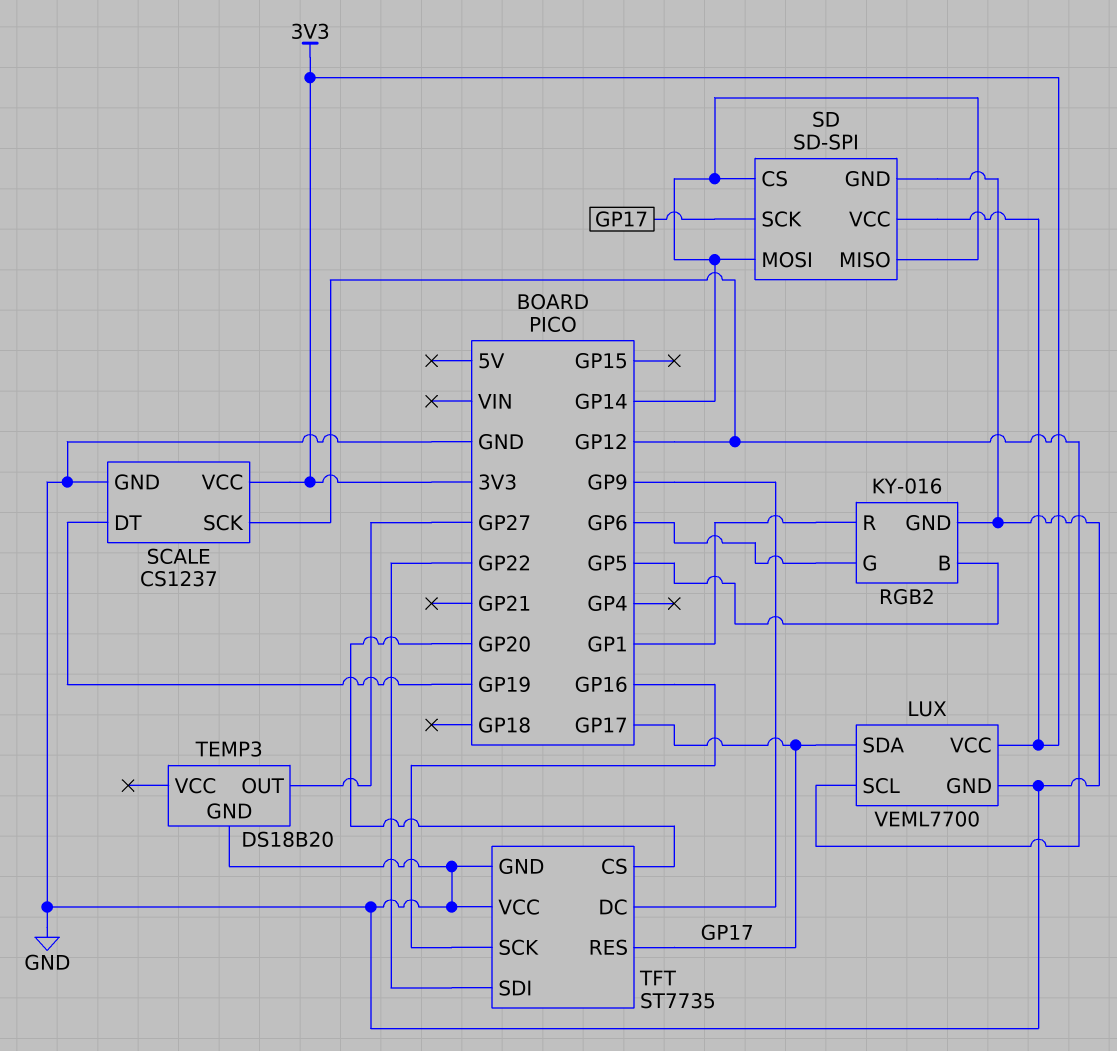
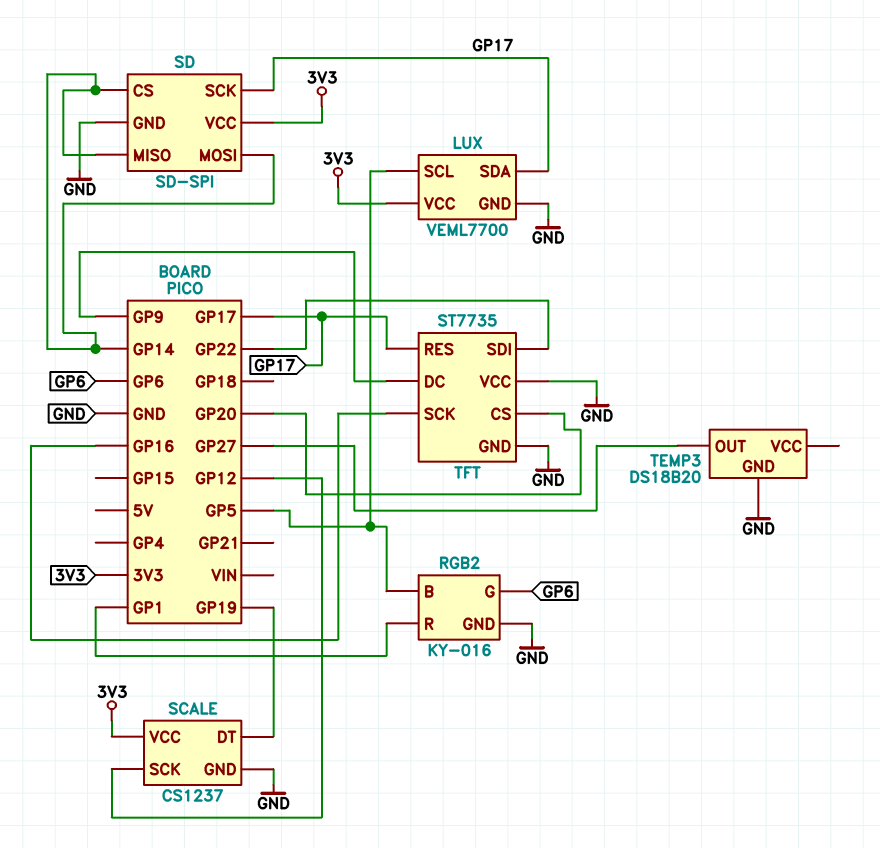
LUX pin SCL: GP12 -> GP5

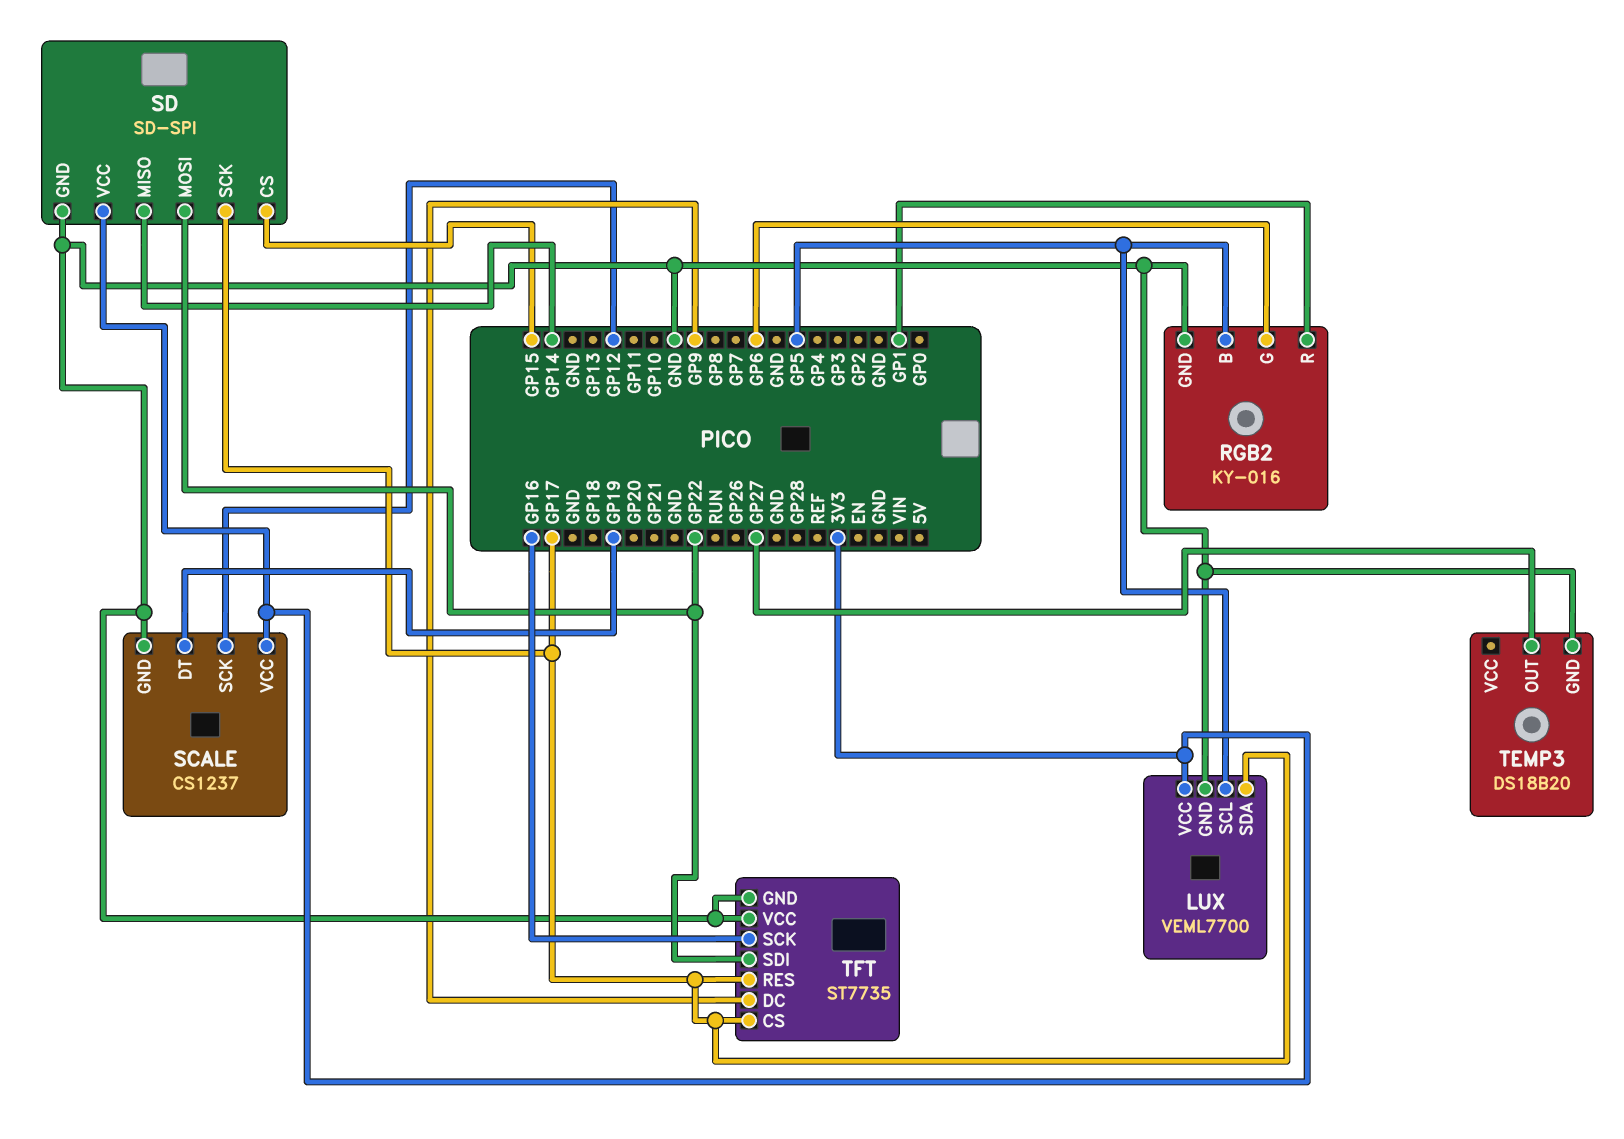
SD pin CS: GP14 -> GP15
SD pin MOSI: GP14 -> GP22
TFT pin CS: GP20 -> GP17

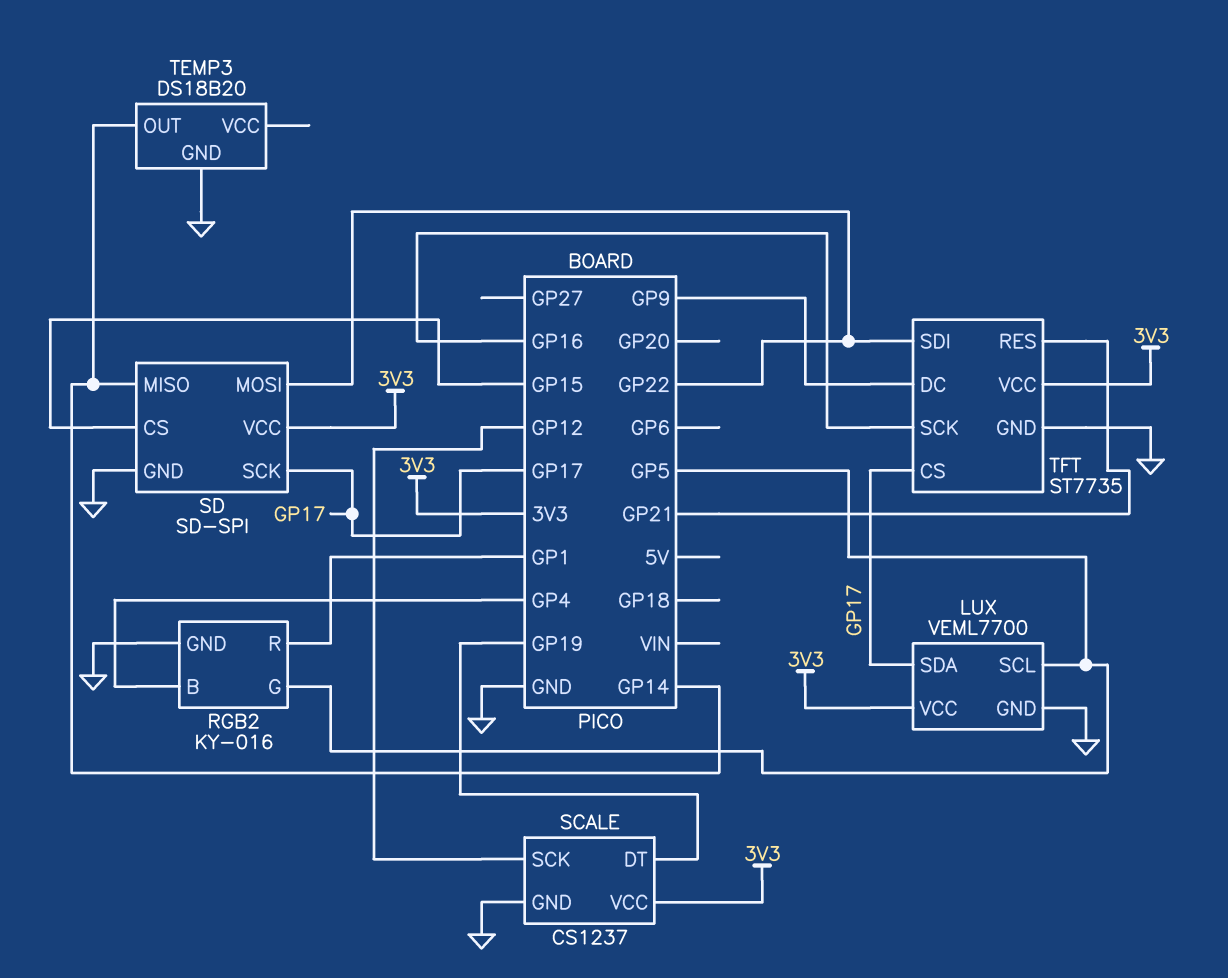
RGB2 pin B: GP5 -> GP4
RGB2 pin G: GP6 -> GP5
TEMP3 pin OUT: GP27 -> GP14
TFT pin RES: GP17 -> GP21
TFT pin VCC: GND -> 3V3

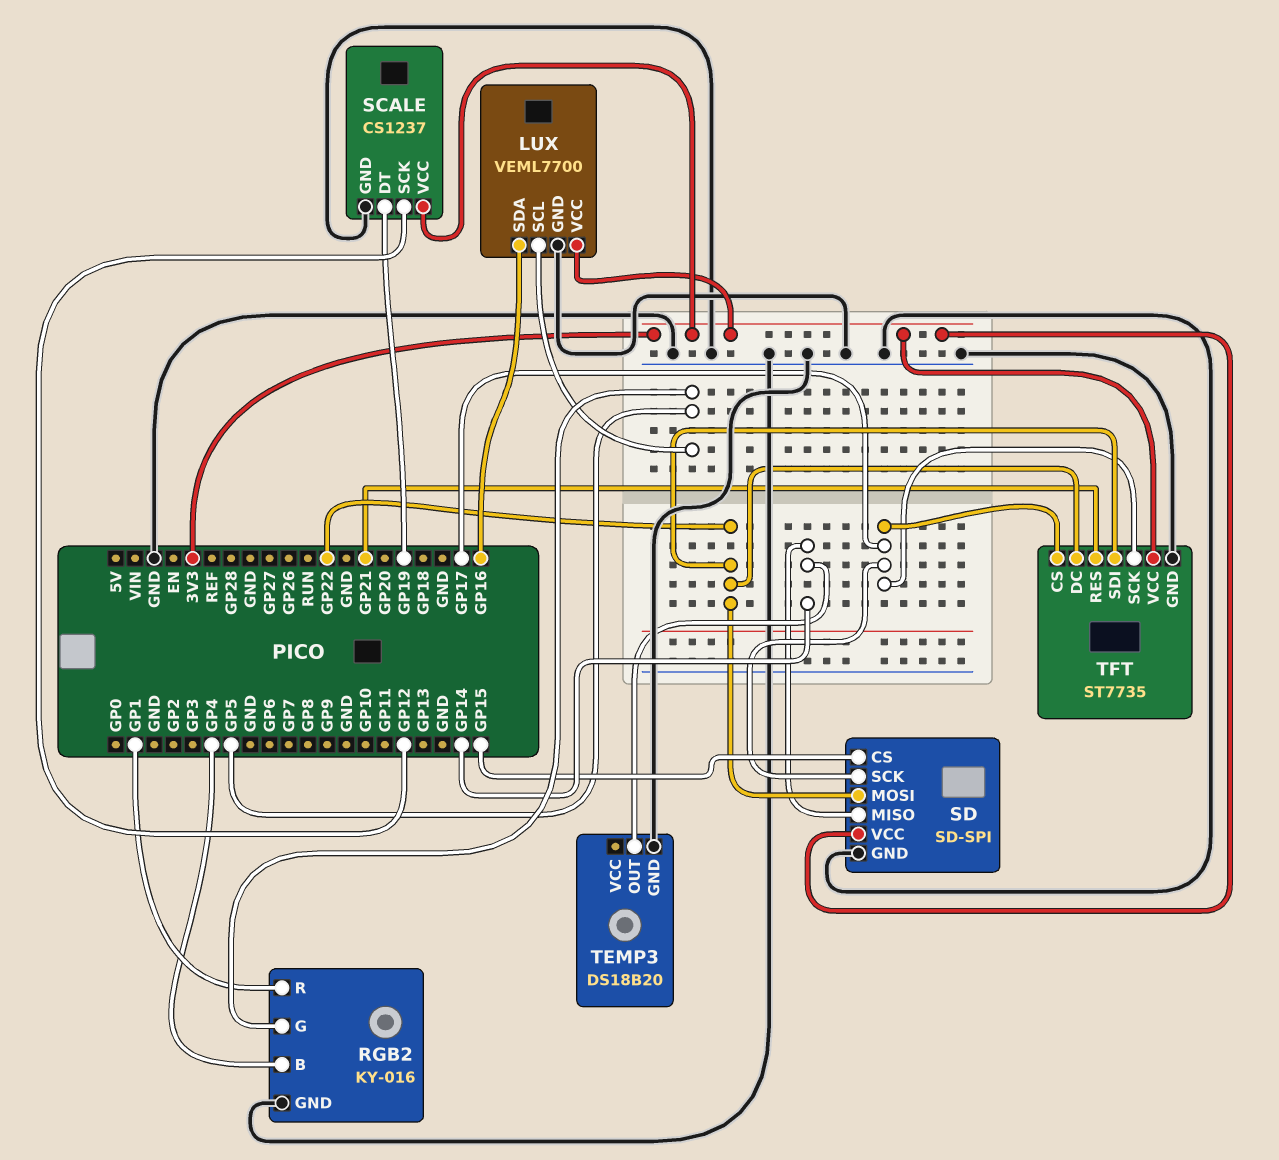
LUX pin SDA: GP17 -> GP16
TFT pin DC: GP9 -> GP22
TFT pin SCK: GP16 -> GP17

